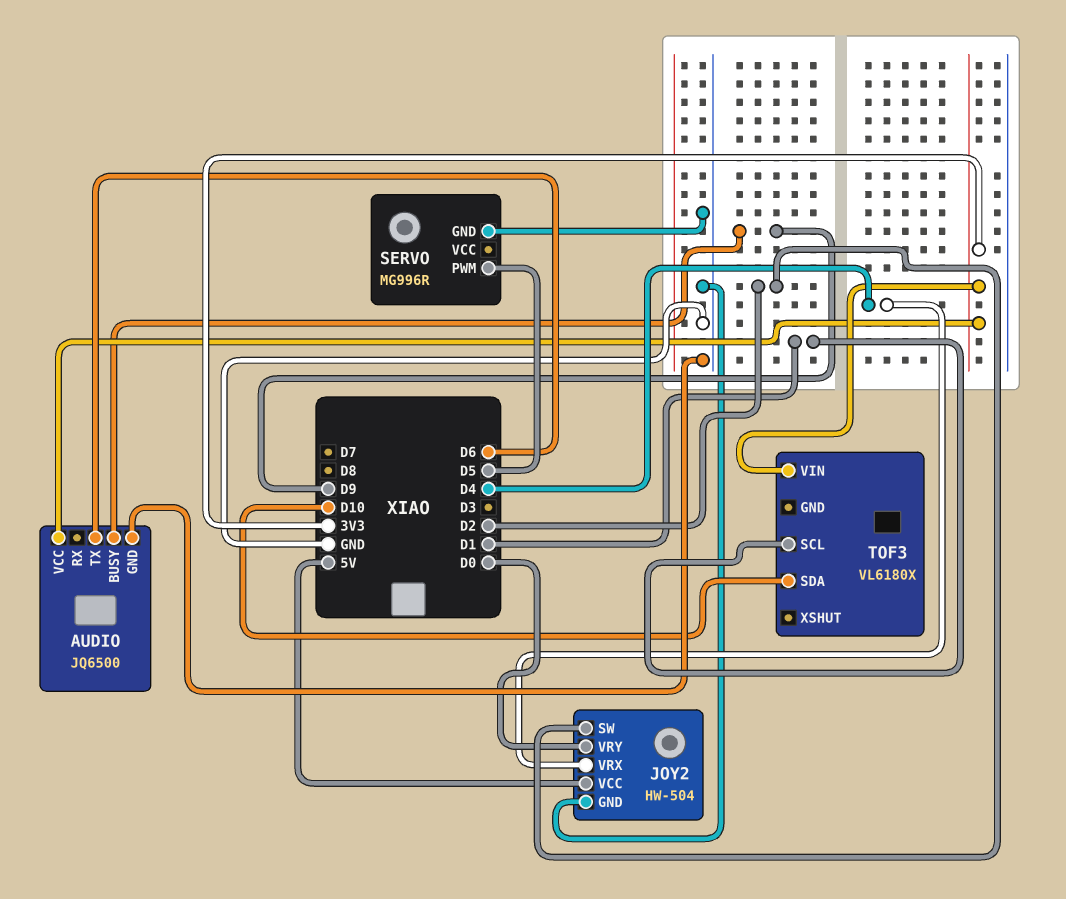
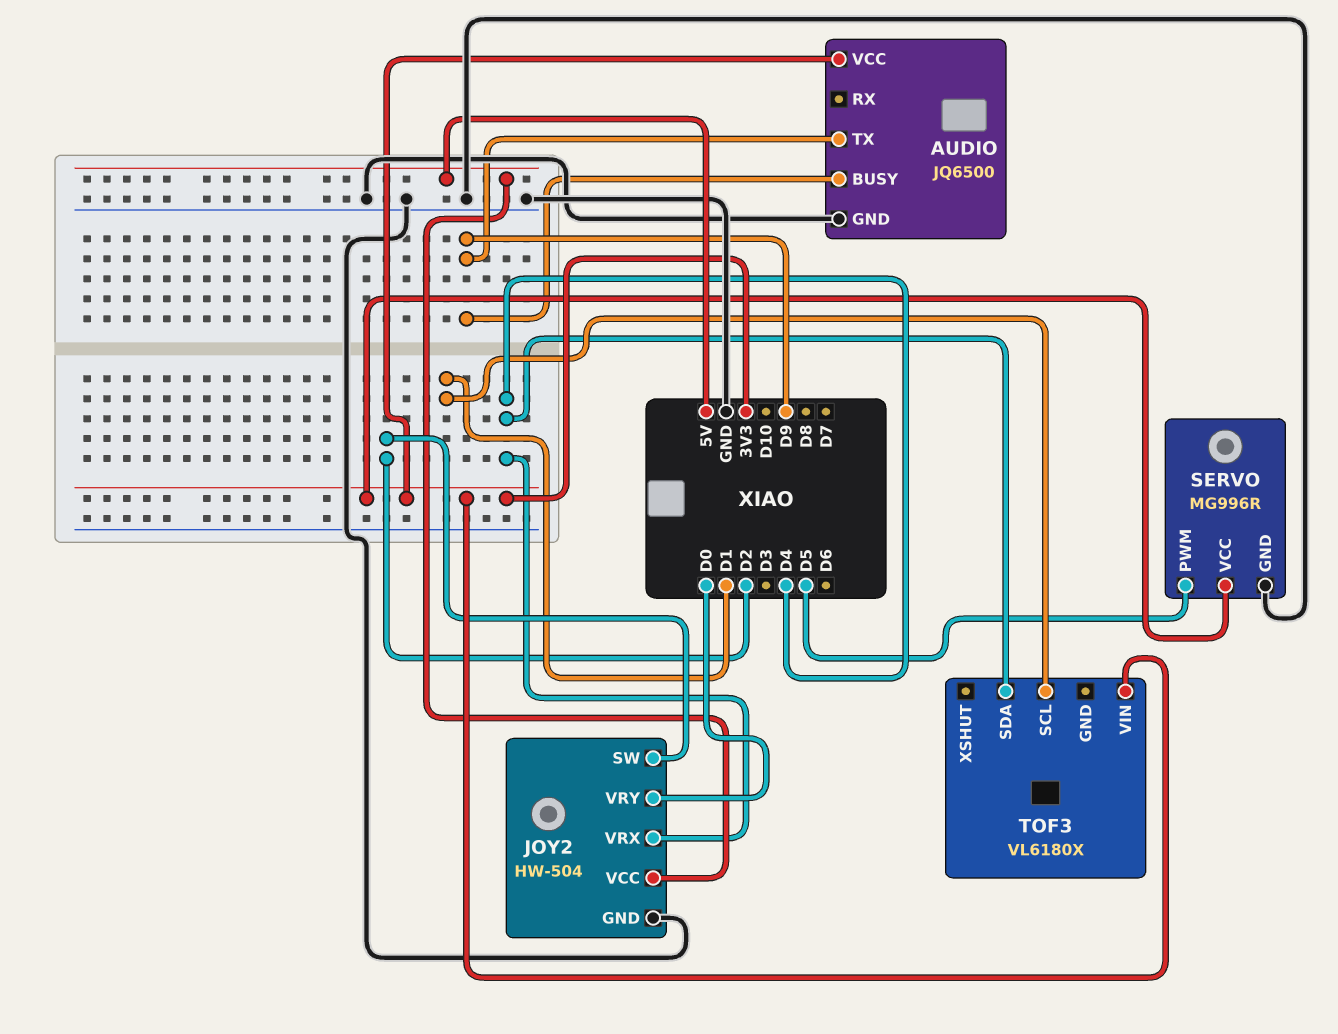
AUDIO pin TX: D6 -> D9
SERVO pin VCC: none -> 3V3
TOF3 pin SDA: D10 -> D4

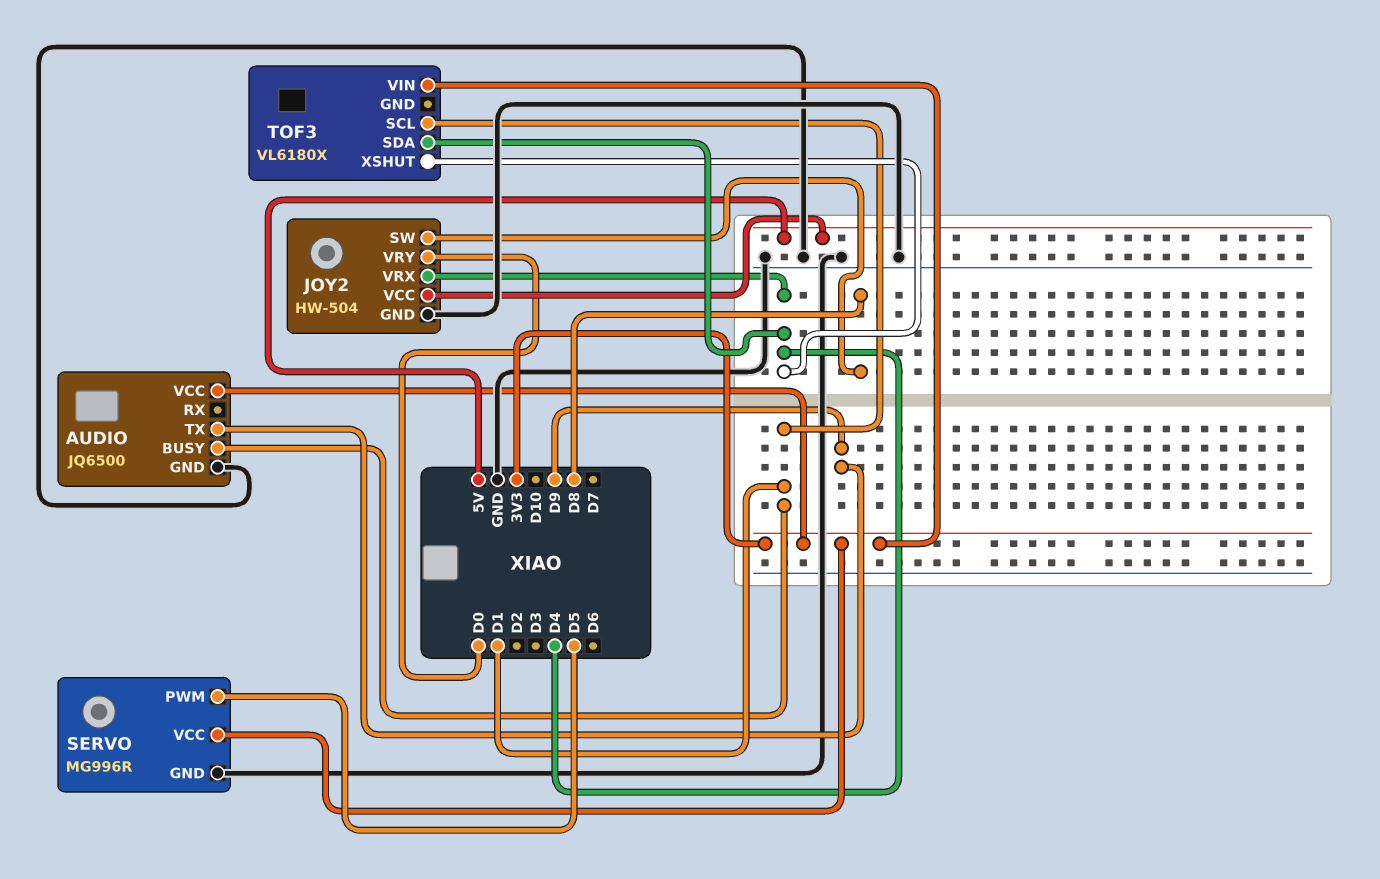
AUDIO pin BUSY: D9 -> D1
JOY2 pin SW: D2 -> D8
TOF3 pin XSHUT: none -> D4

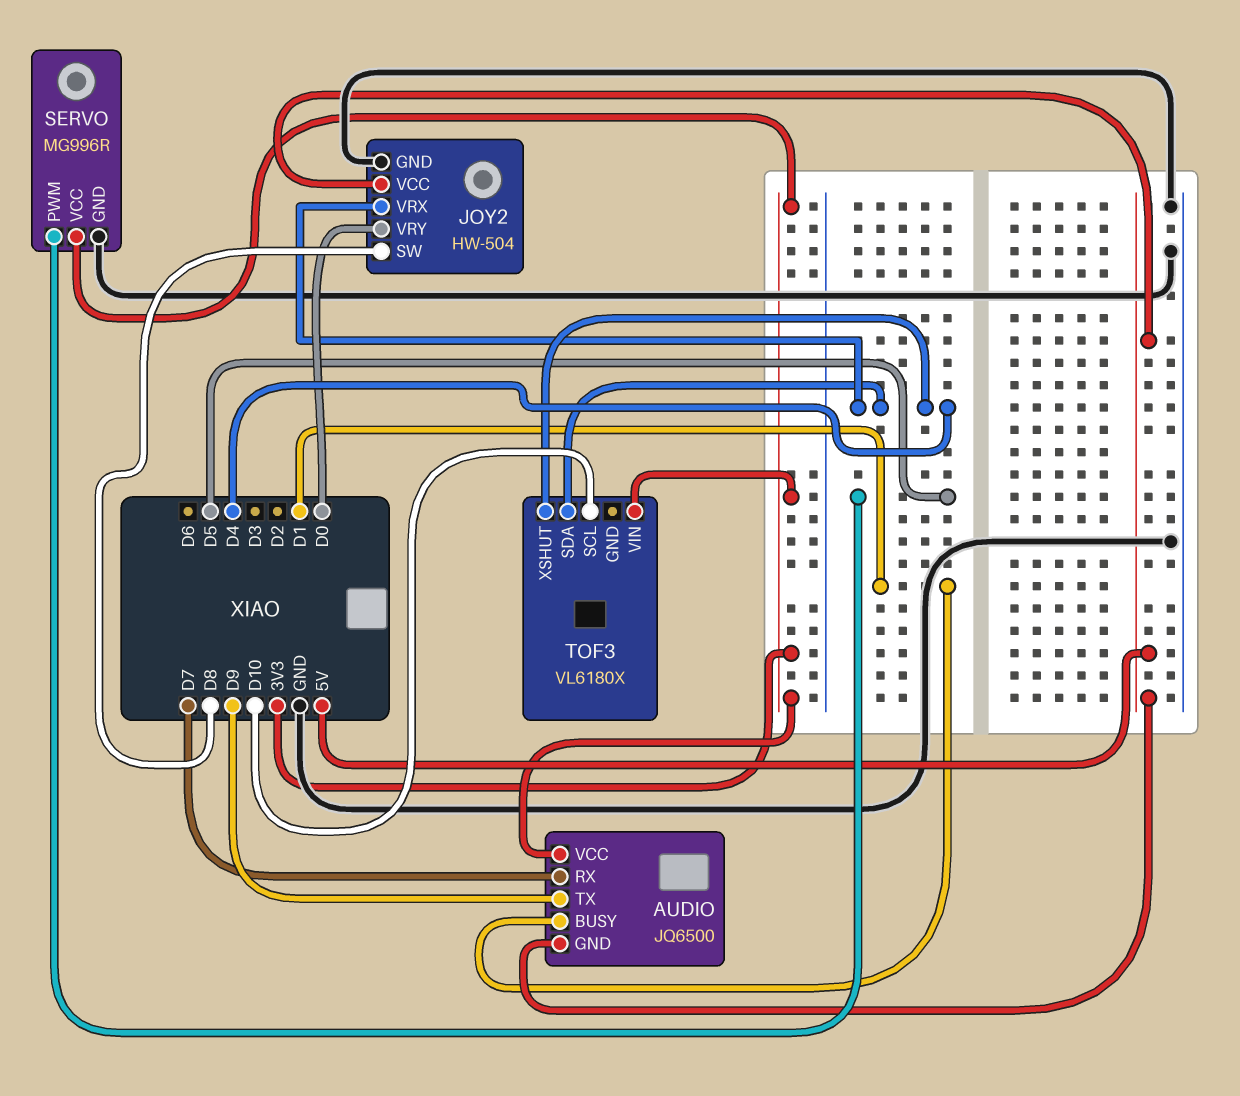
AUDIO pin GND: GND -> 5V
AUDIO pin RX: none -> D7
TOF3 pin SCL: D1 -> D10

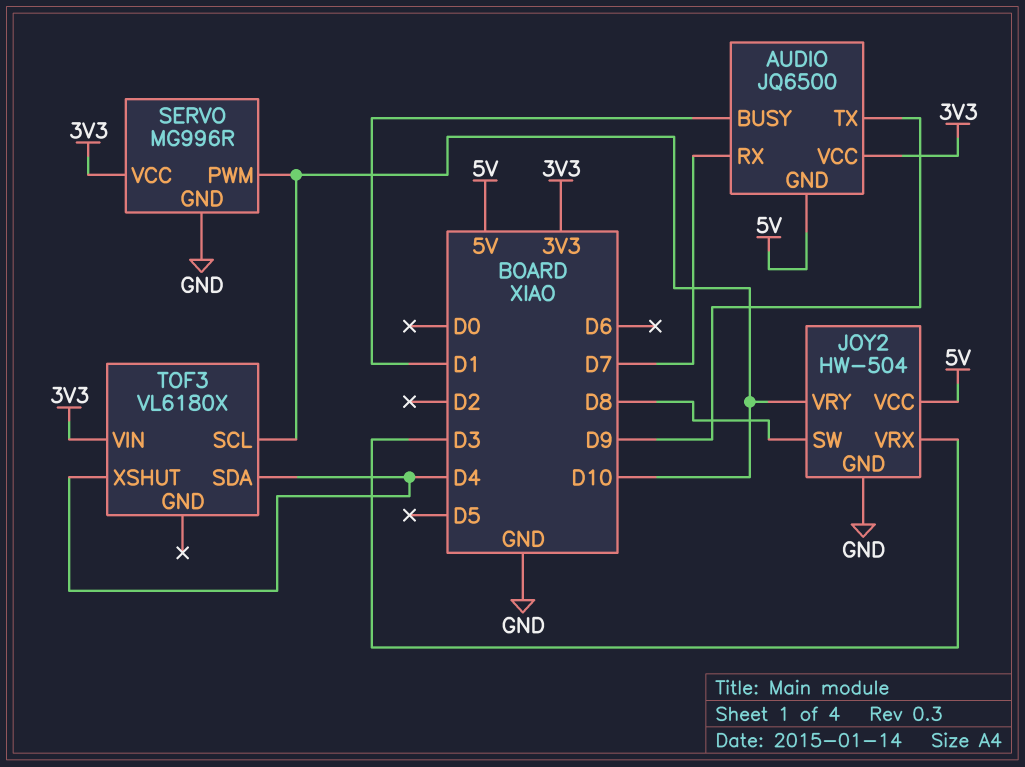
JOY2 pin VRX: D4 -> D3
JOY2 pin VRY: D0 -> D10
SERVO pin PWM: D5 -> D10

